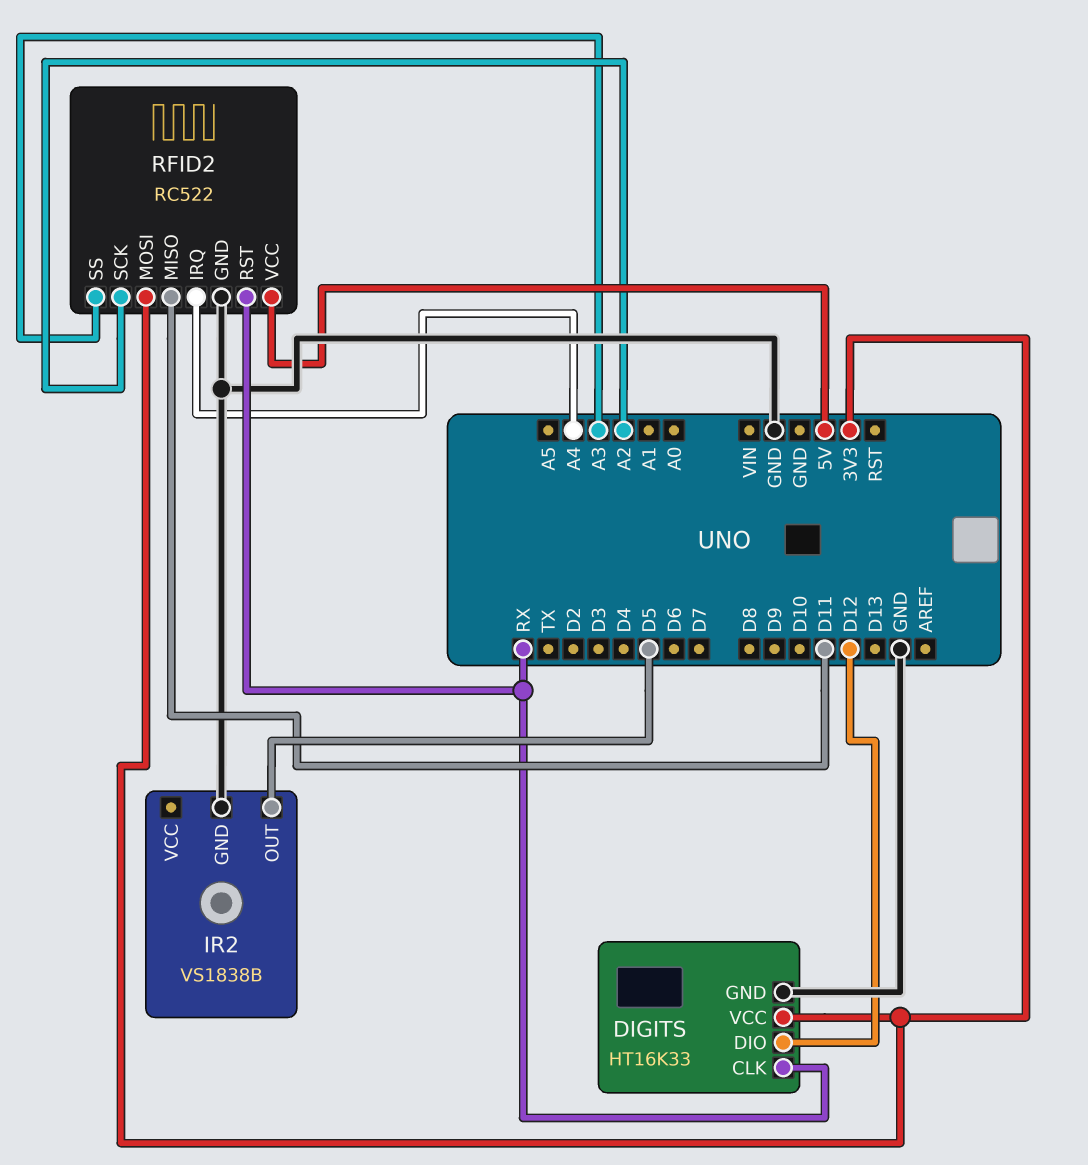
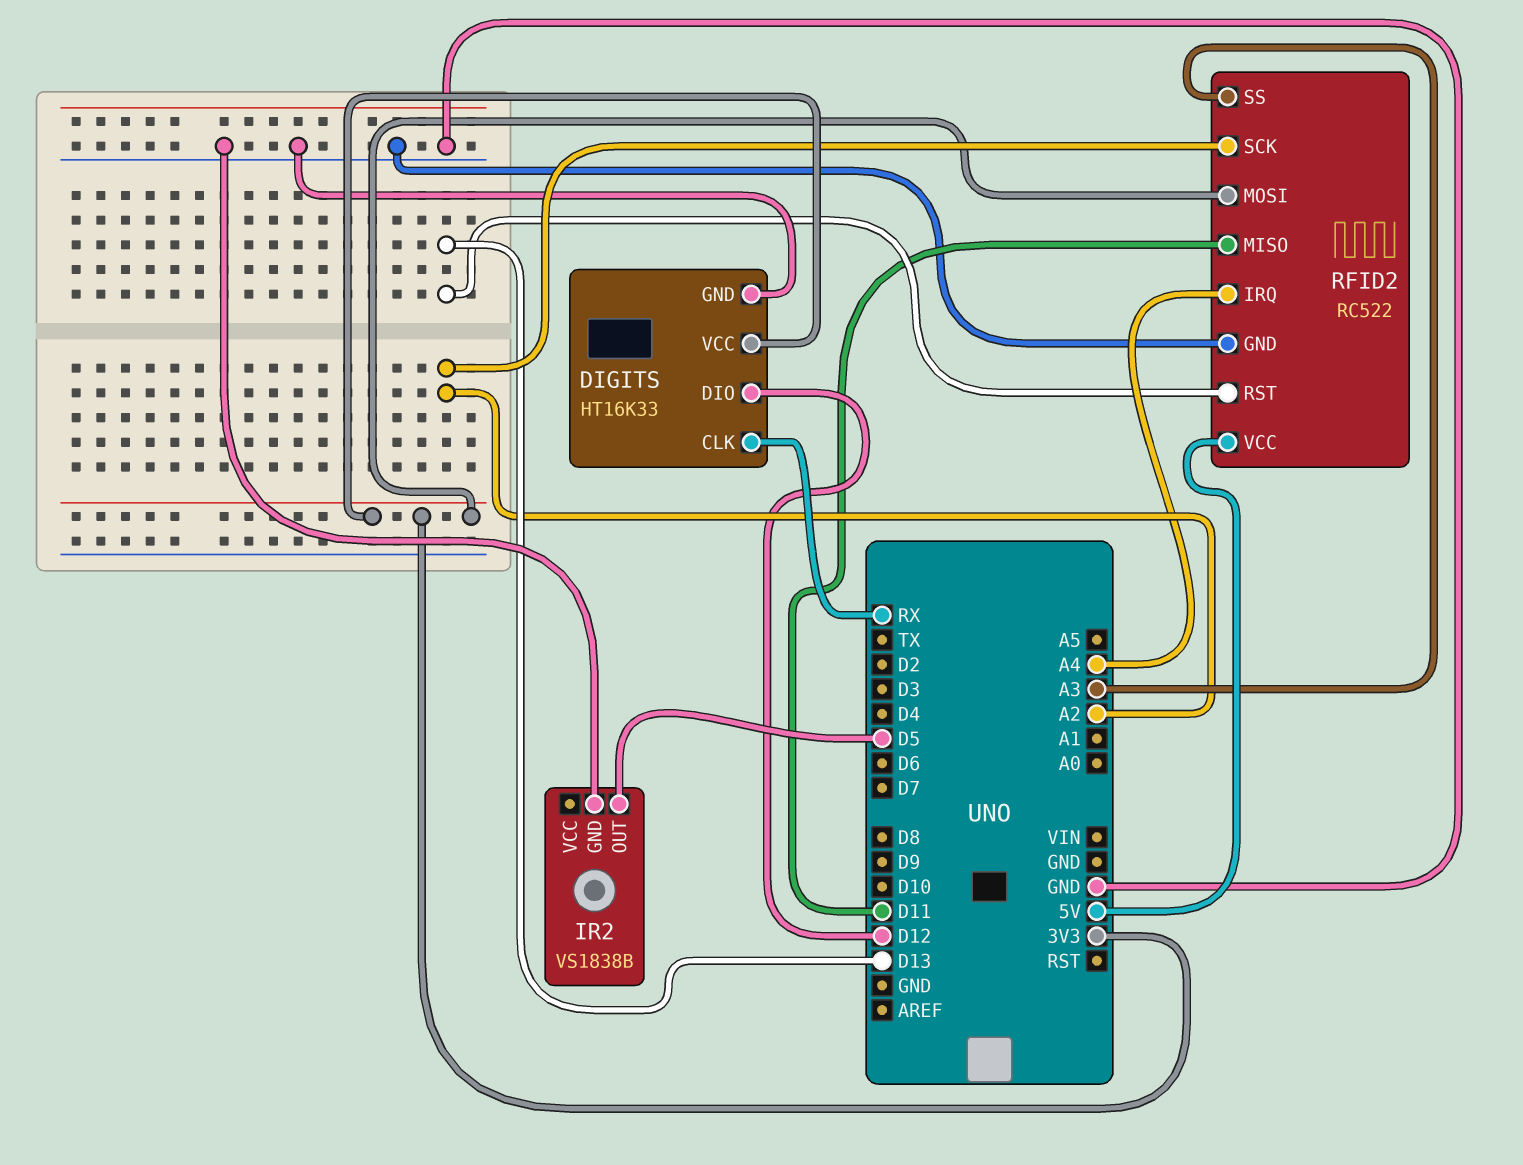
RFID2 pin RST: RX -> D13

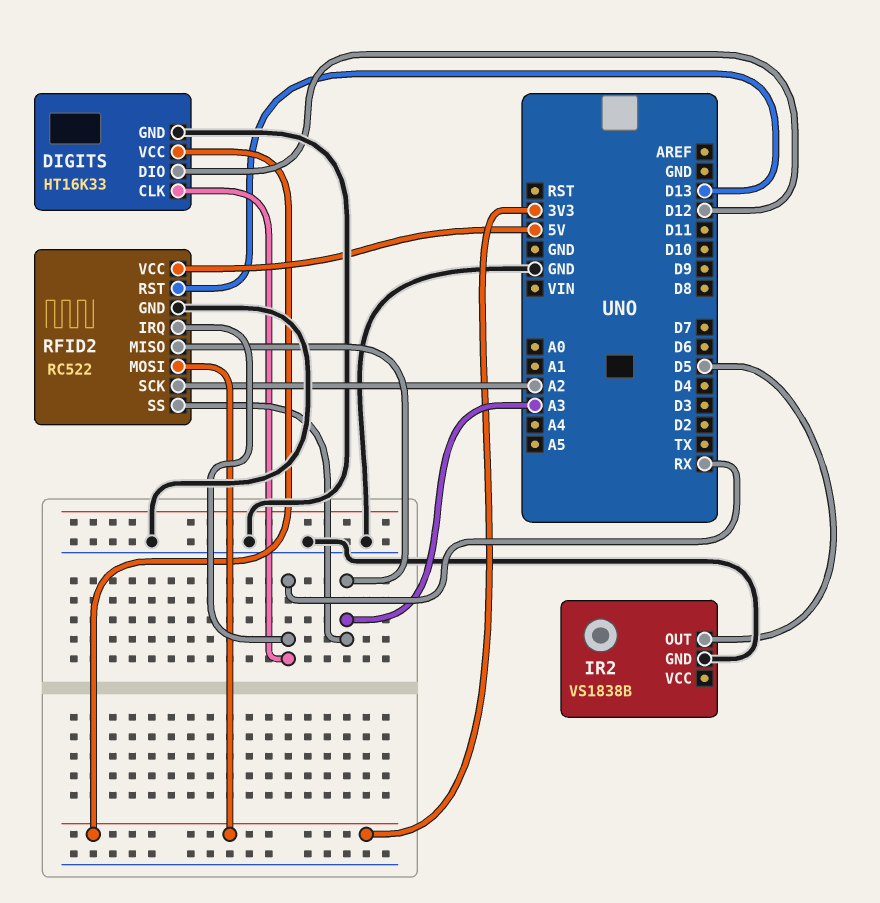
RFID2 pin IRQ: A4 -> RX
RFID2 pin MISO: D11 -> A3

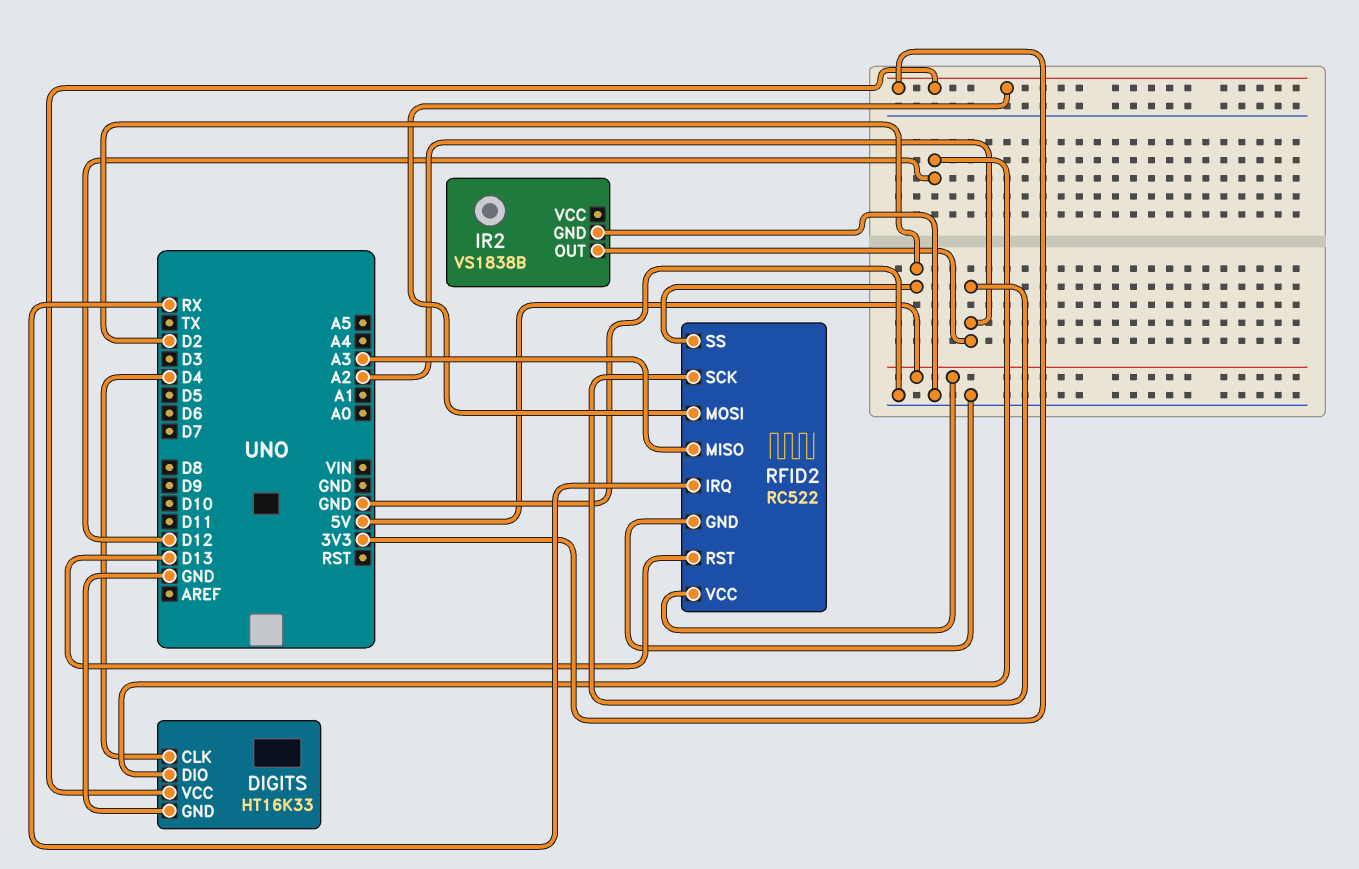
DIGITS pin CLK: RX -> D4
IR2 pin OUT: D5 -> A2
RFID2 pin SS: A3 -> D2

